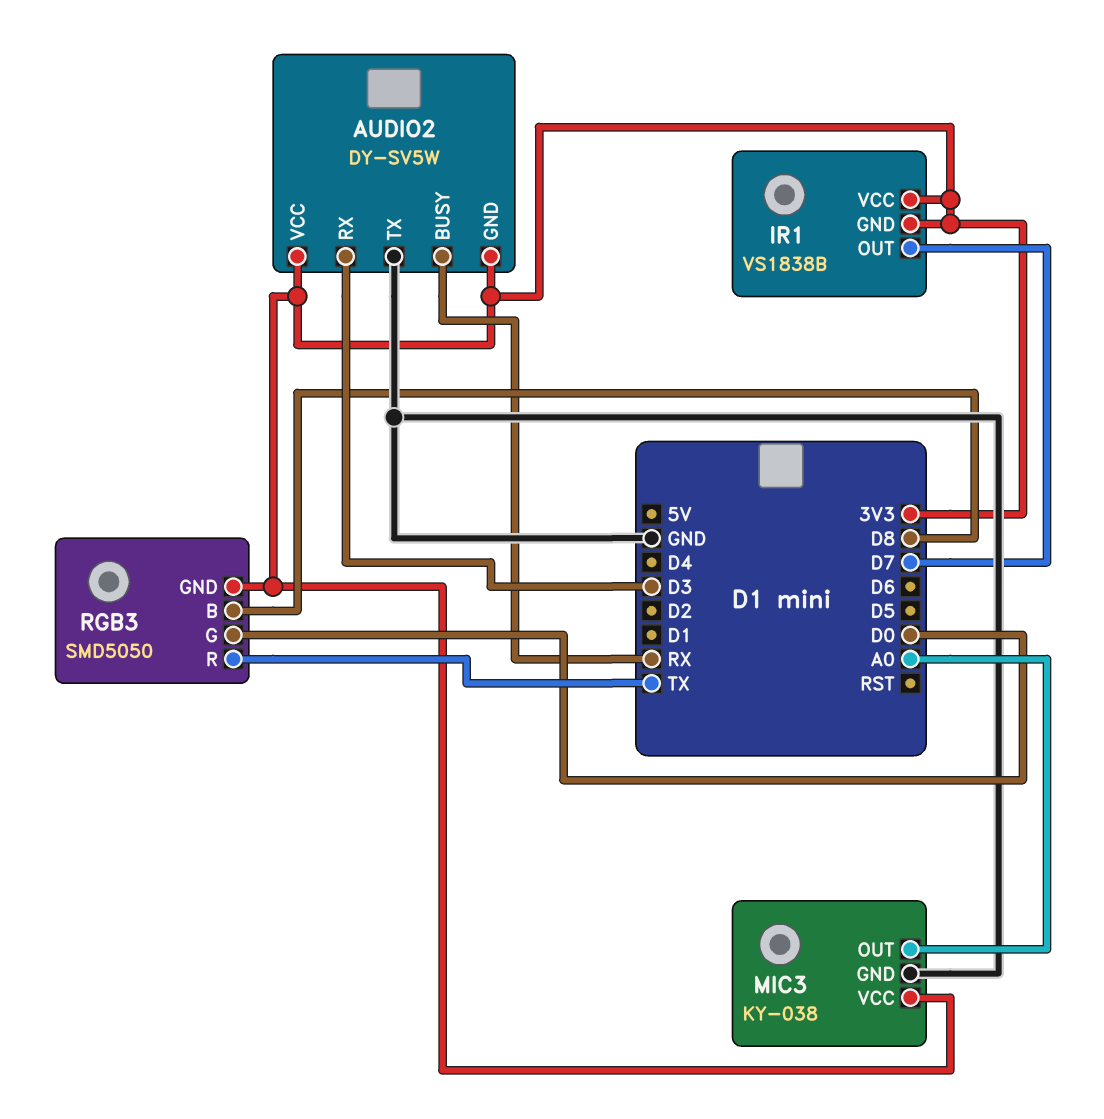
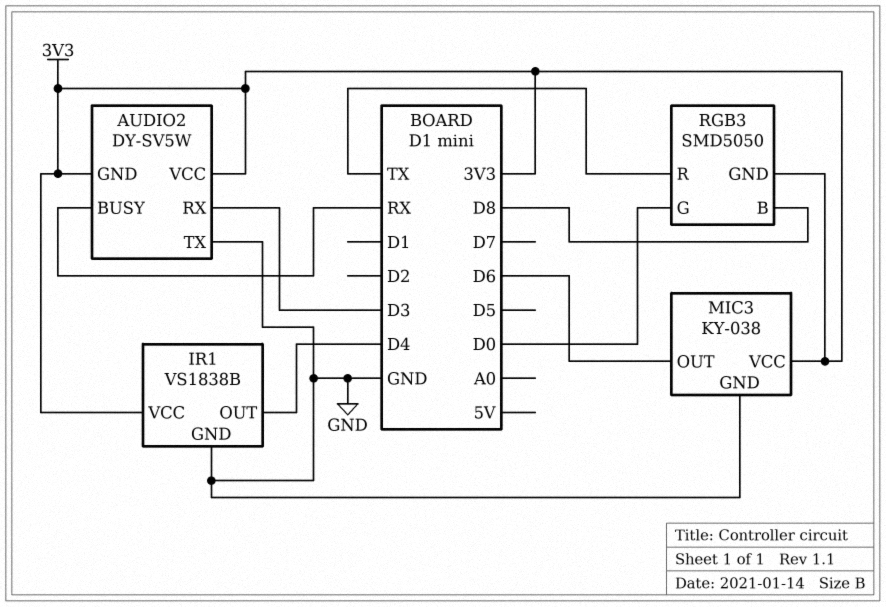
IR1 pin GND: 3V3 -> GND
IR1 pin OUT: D7 -> D4
MIC3 pin OUT: A0 -> D6

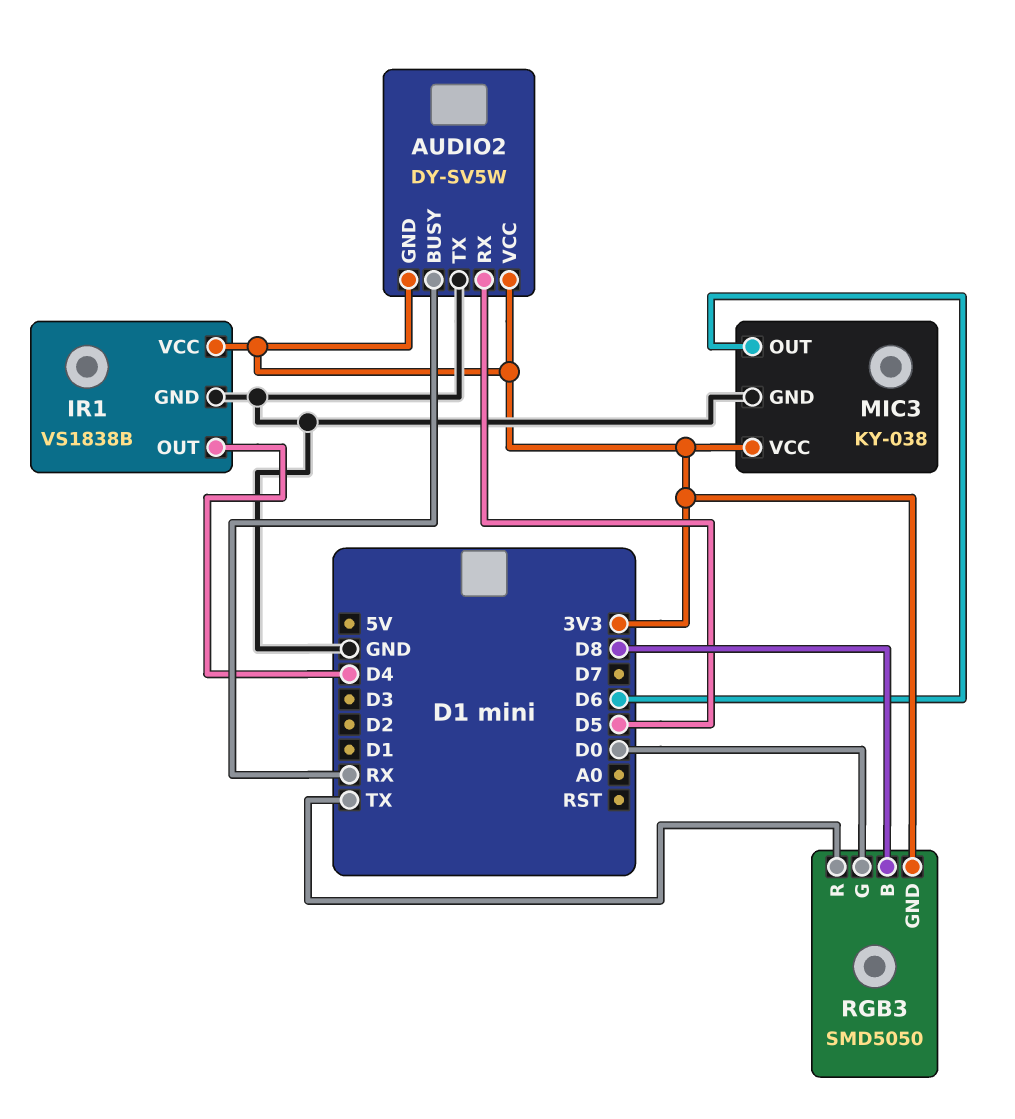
AUDIO2 pin RX: D3 -> D5

